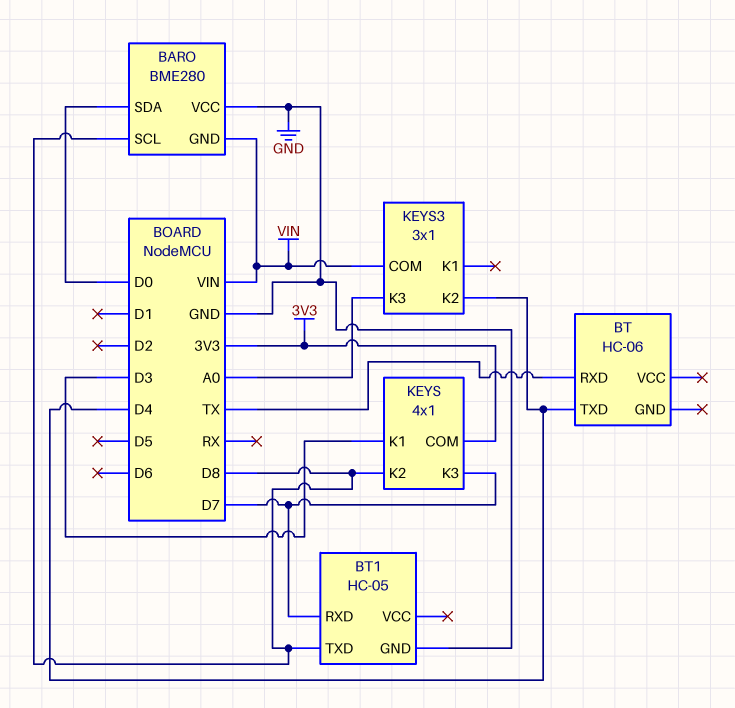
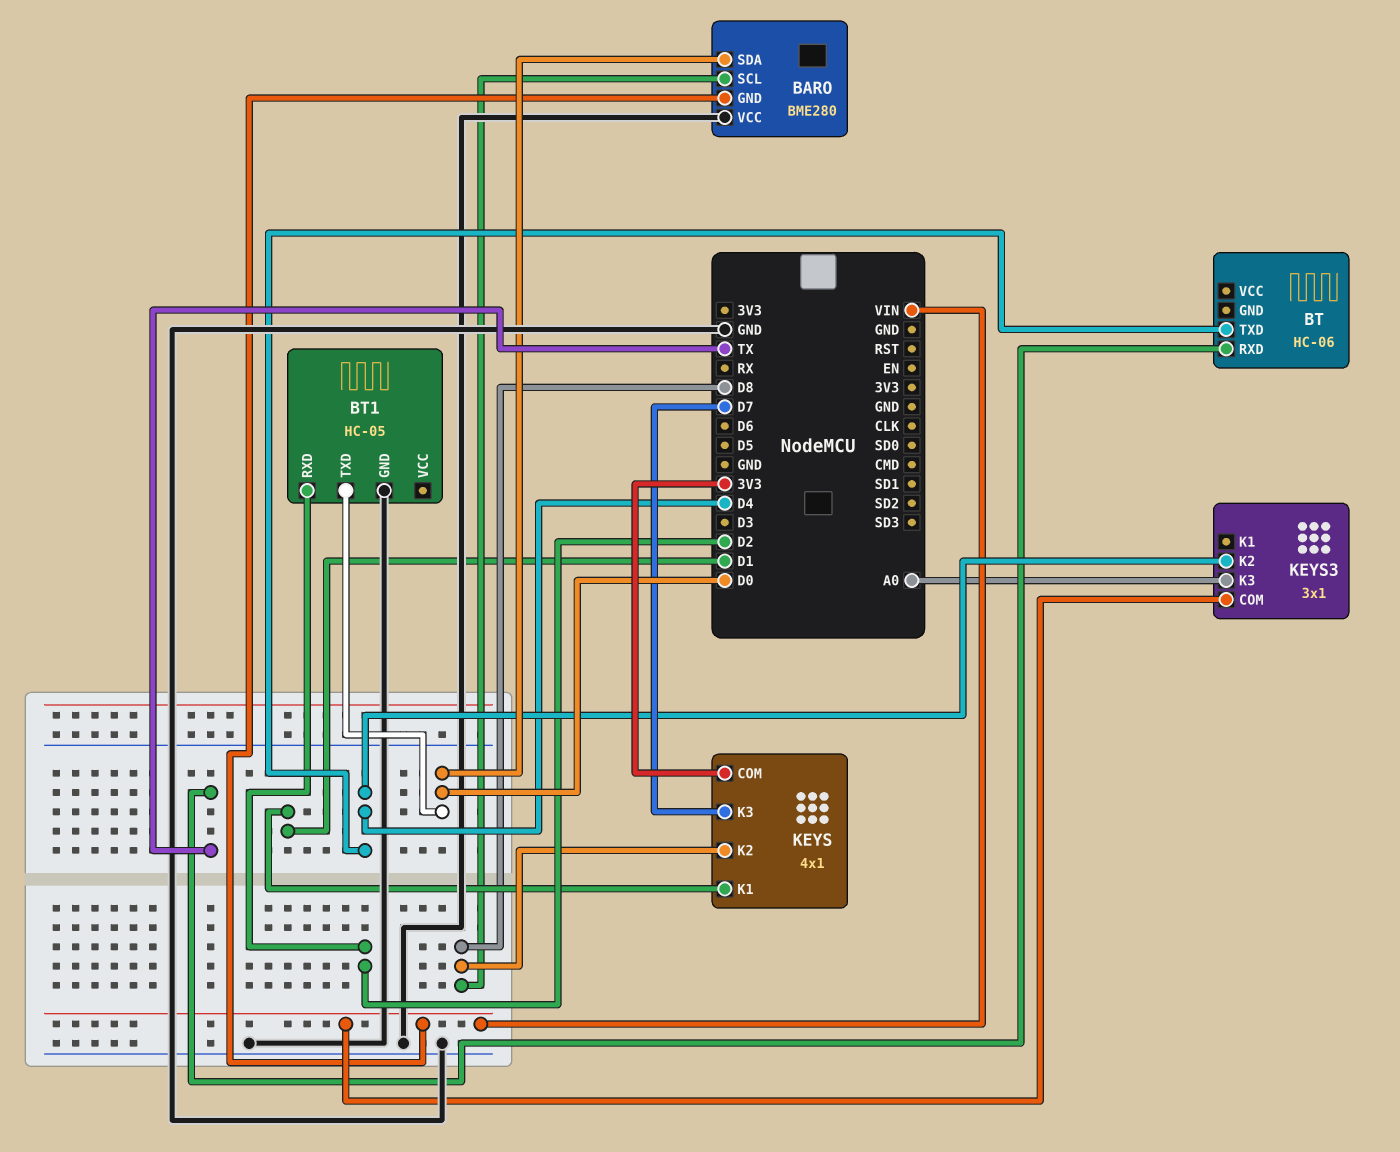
BT1 pin RXD: D7 -> D2
BT1 pin TXD: D8 -> D0
KEYS pin K1: D3 -> D1

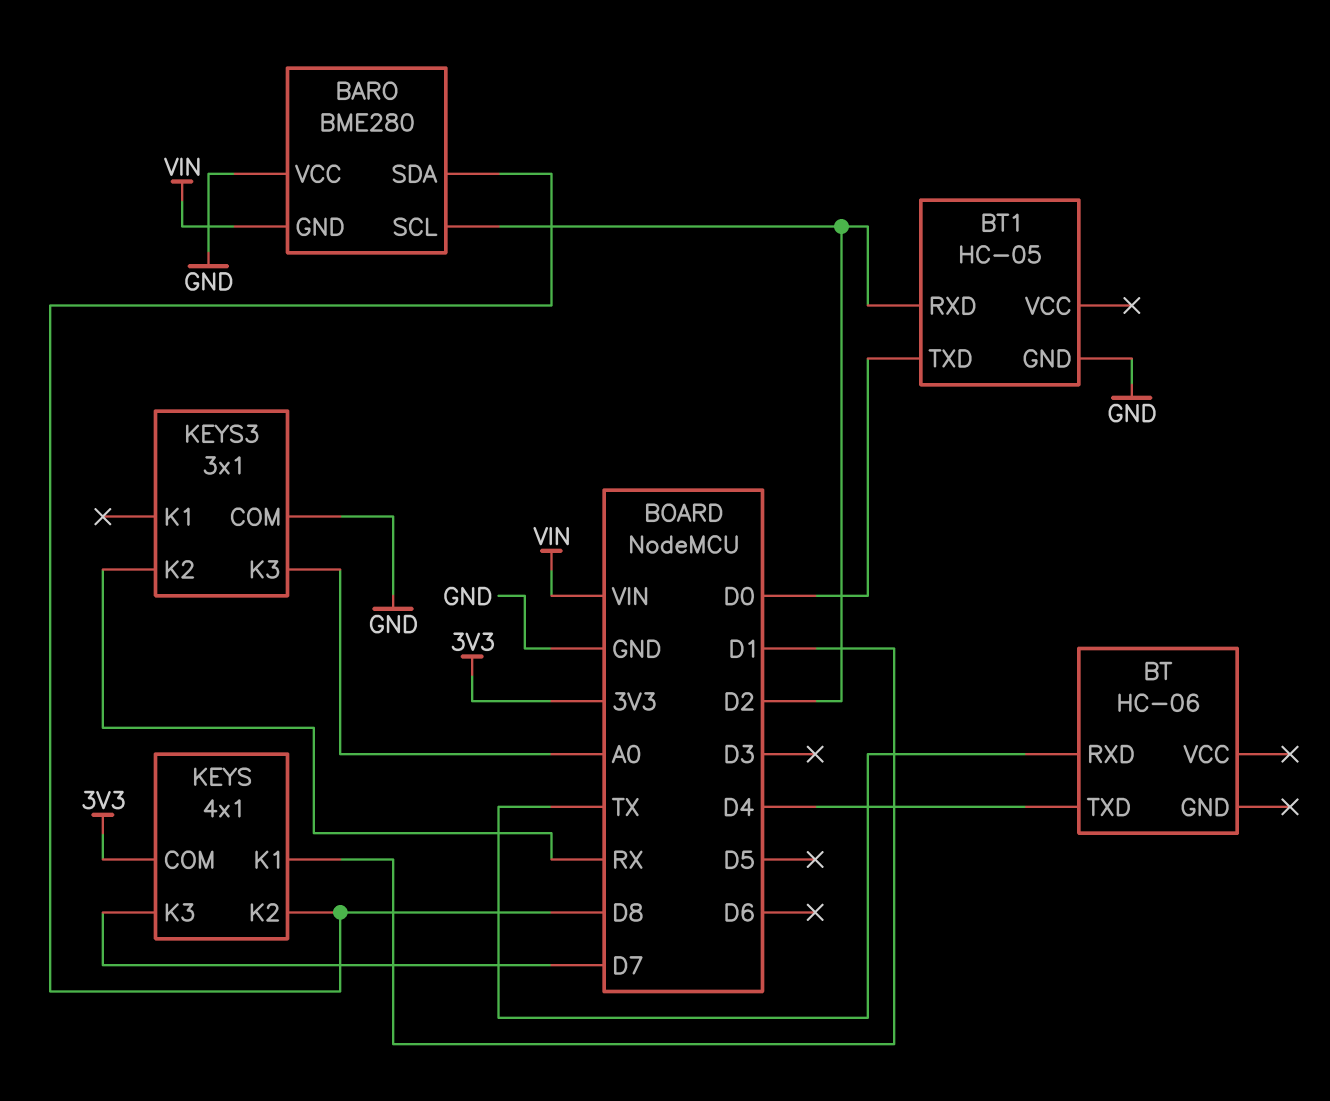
BARO pin SCL: D8 -> D2
BARO pin SDA: D0 -> D8
KEYS3 pin COM: VIN -> GND
KEYS3 pin K2: D4 -> RX

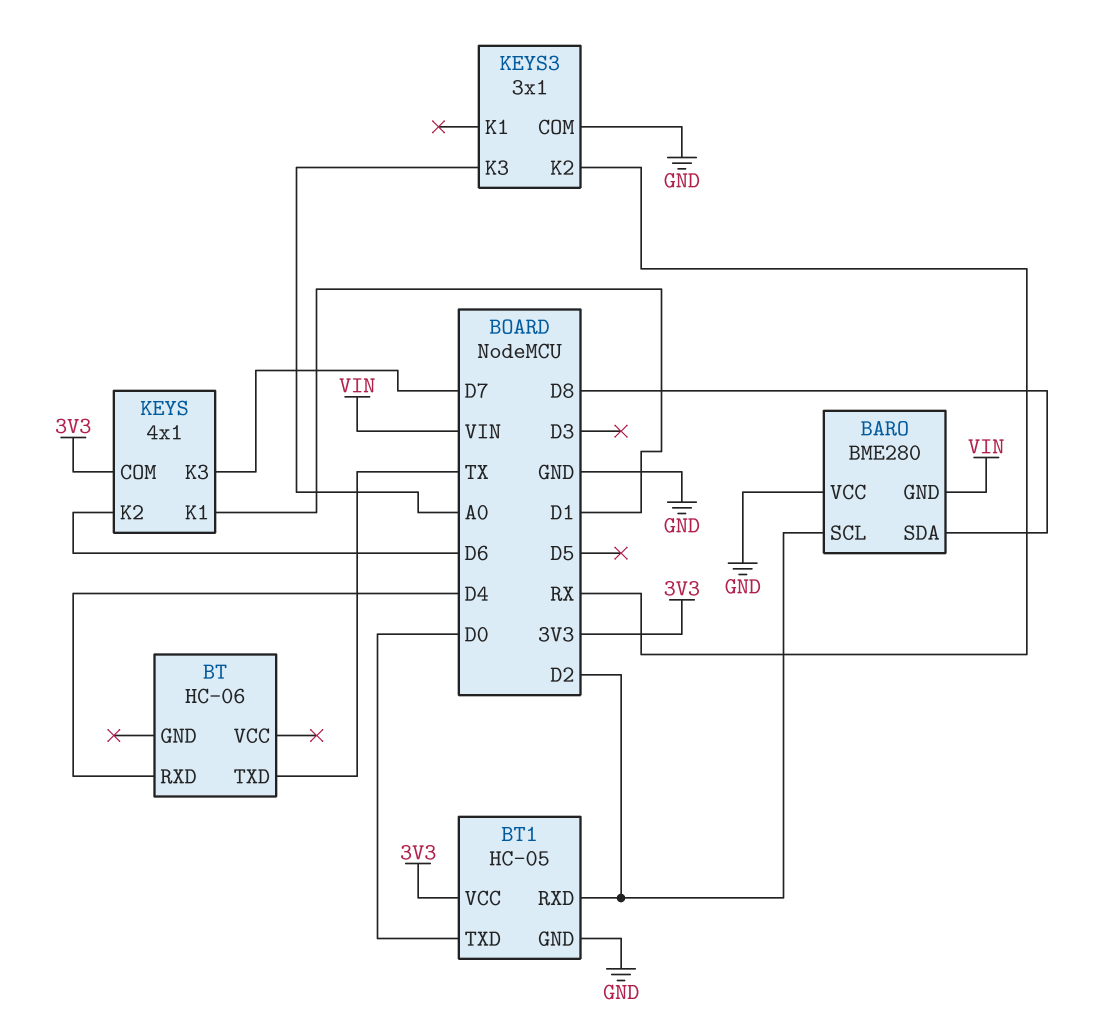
BT pin RXD: TX -> D4
BT pin TXD: D4 -> TX
BT1 pin VCC: none -> 3V3
KEYS pin K2: D8 -> D6

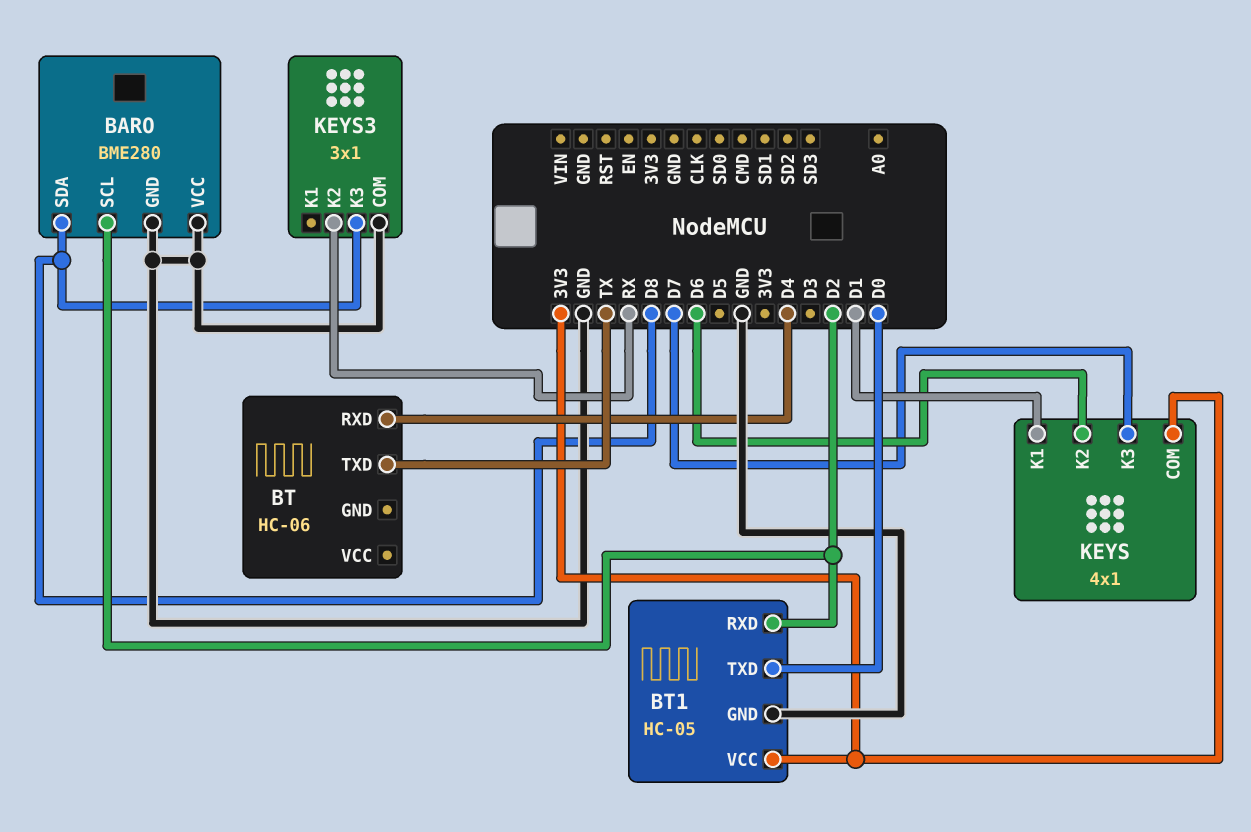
BARO pin GND: VIN -> GND
KEYS3 pin K3: A0 -> D8

